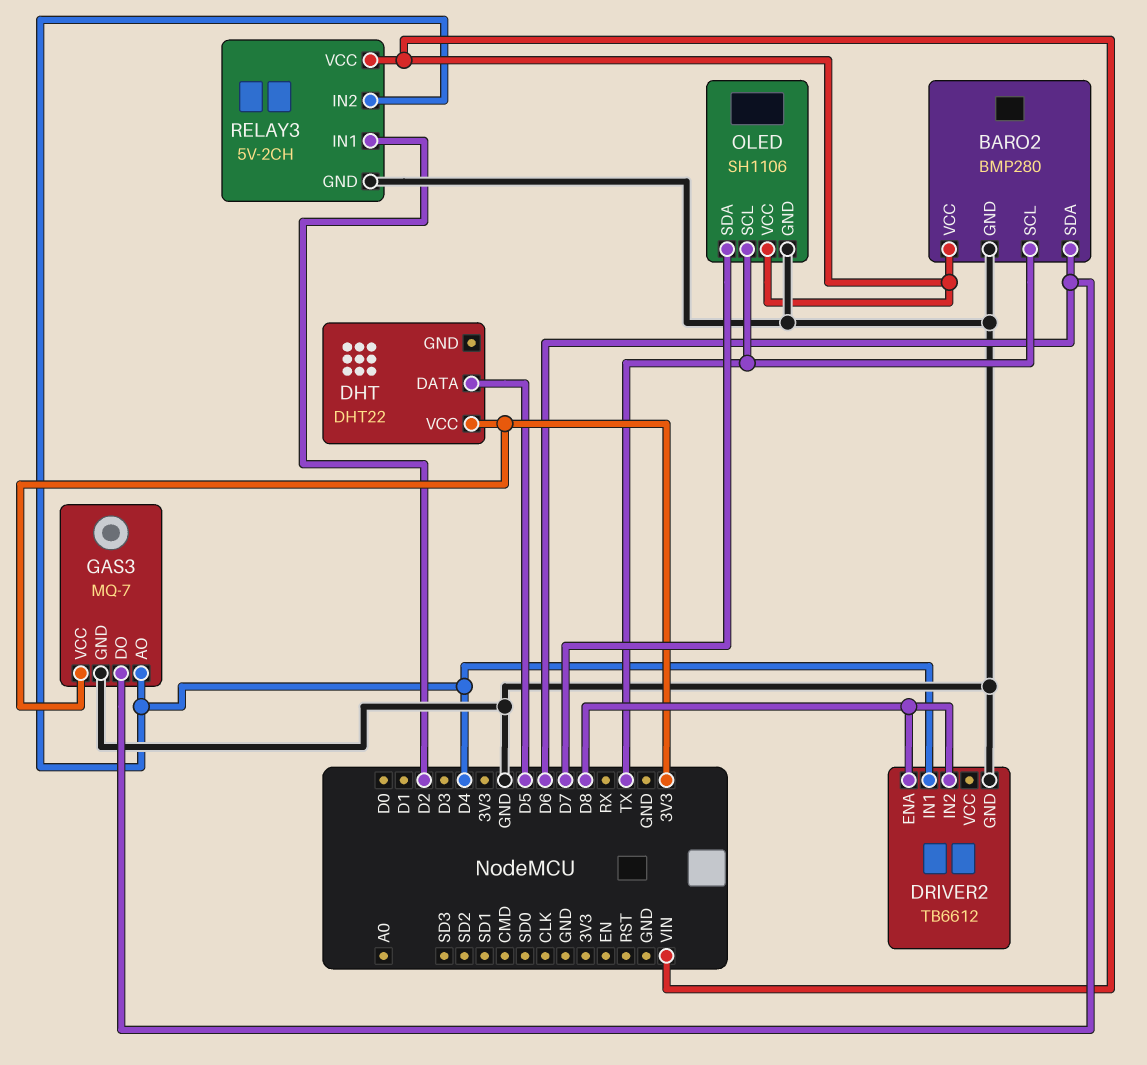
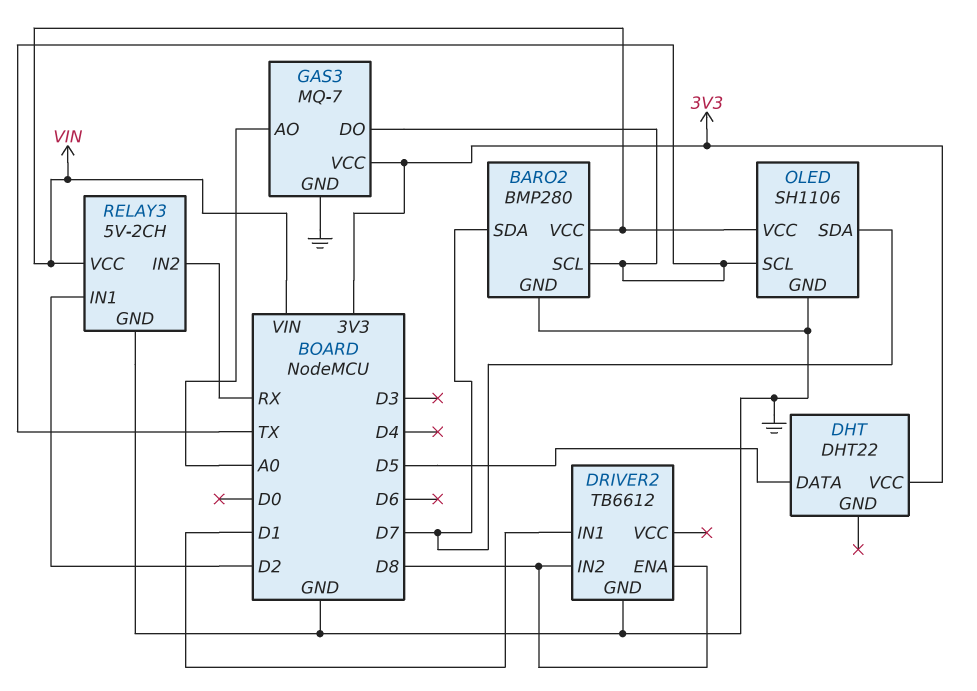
BARO2 pin SDA: D6 -> D7
DRIVER2 pin IN1: D4 -> D1
GAS3 pin AO: D4 -> A0
GAS3 pin DO: D6 -> TX
RELAY3 pin IN2: D4 -> RX

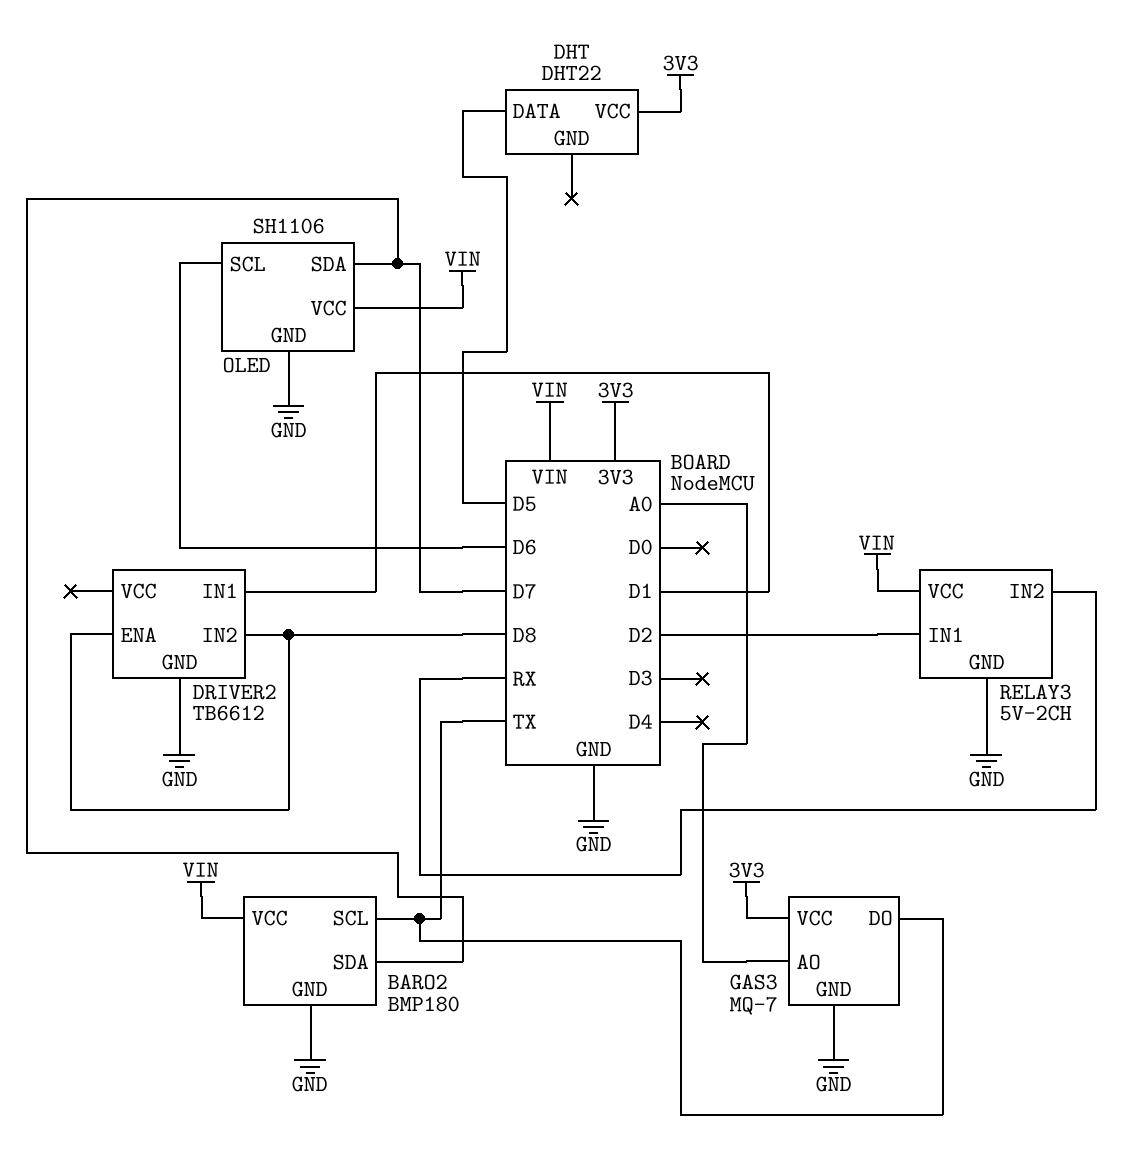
BARO2: BMP280 -> BMP180
OLED pin SCL: TX -> D6

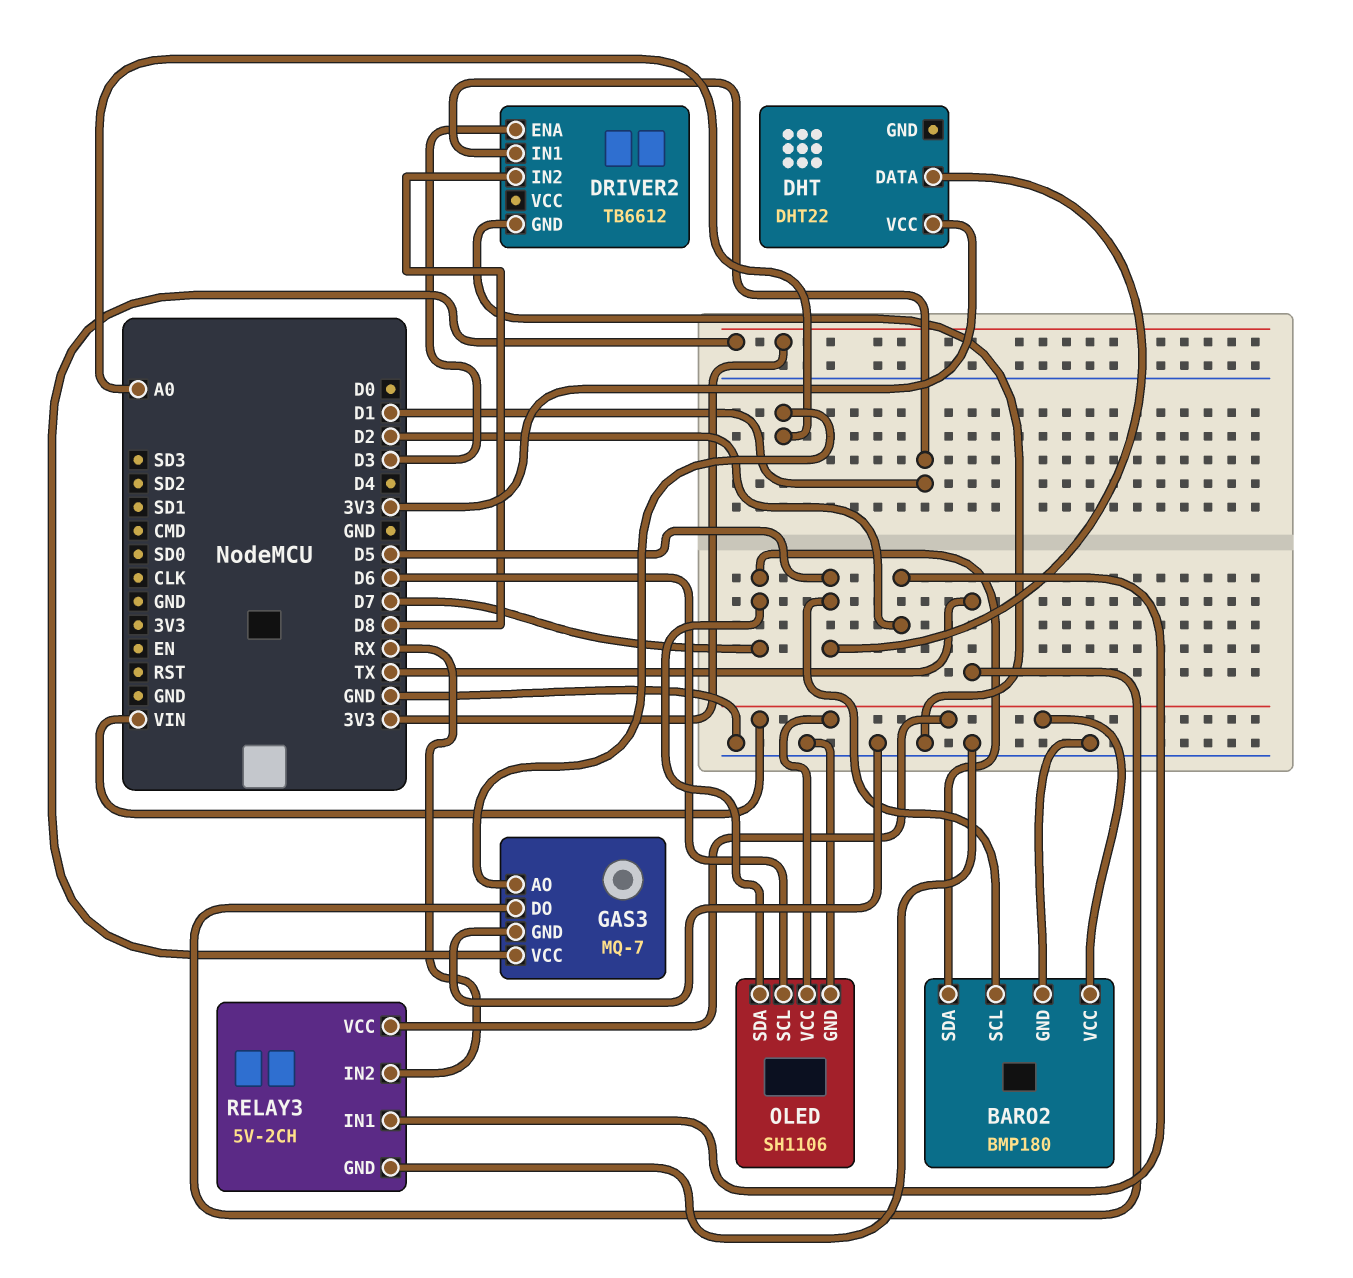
BARO2 pin SCL: TX -> D5
DRIVER2 pin ENA: D8 -> D3

